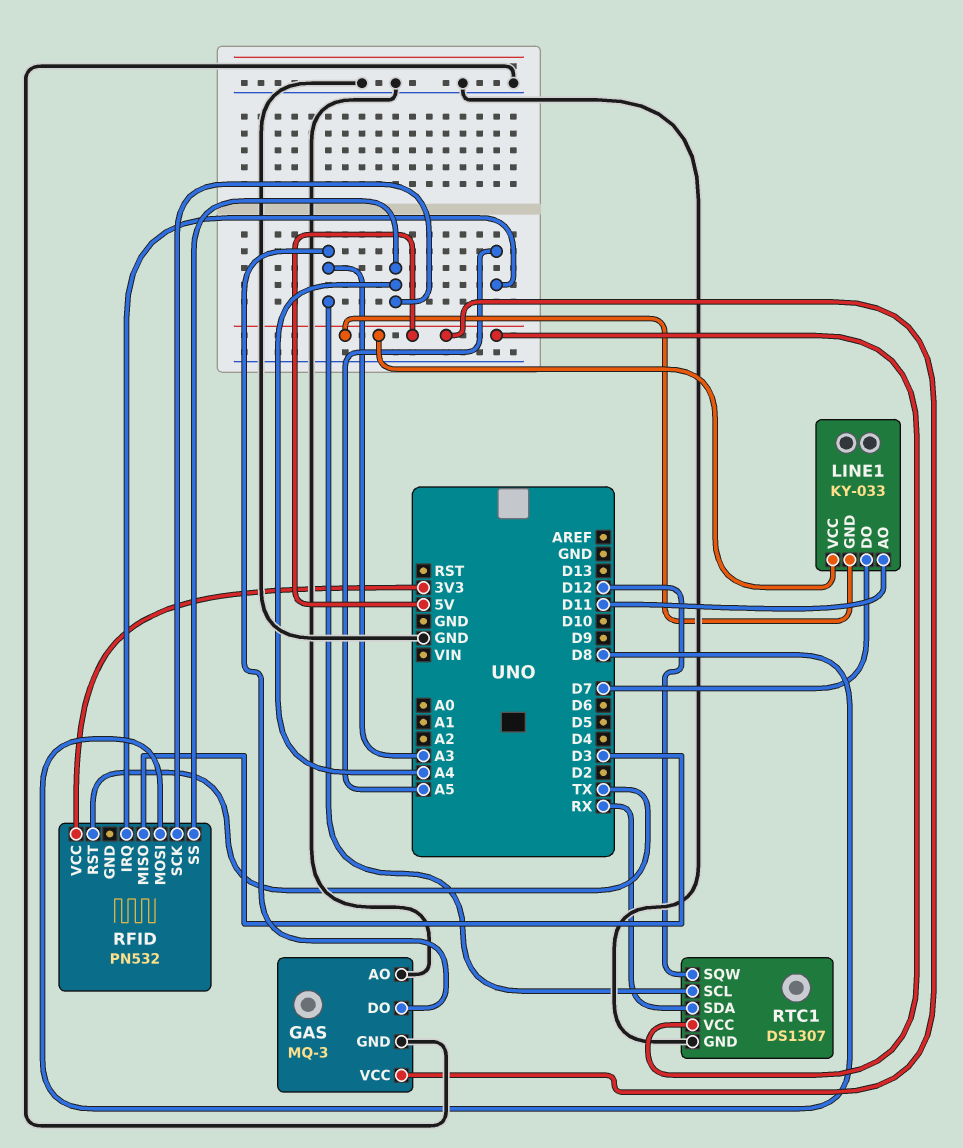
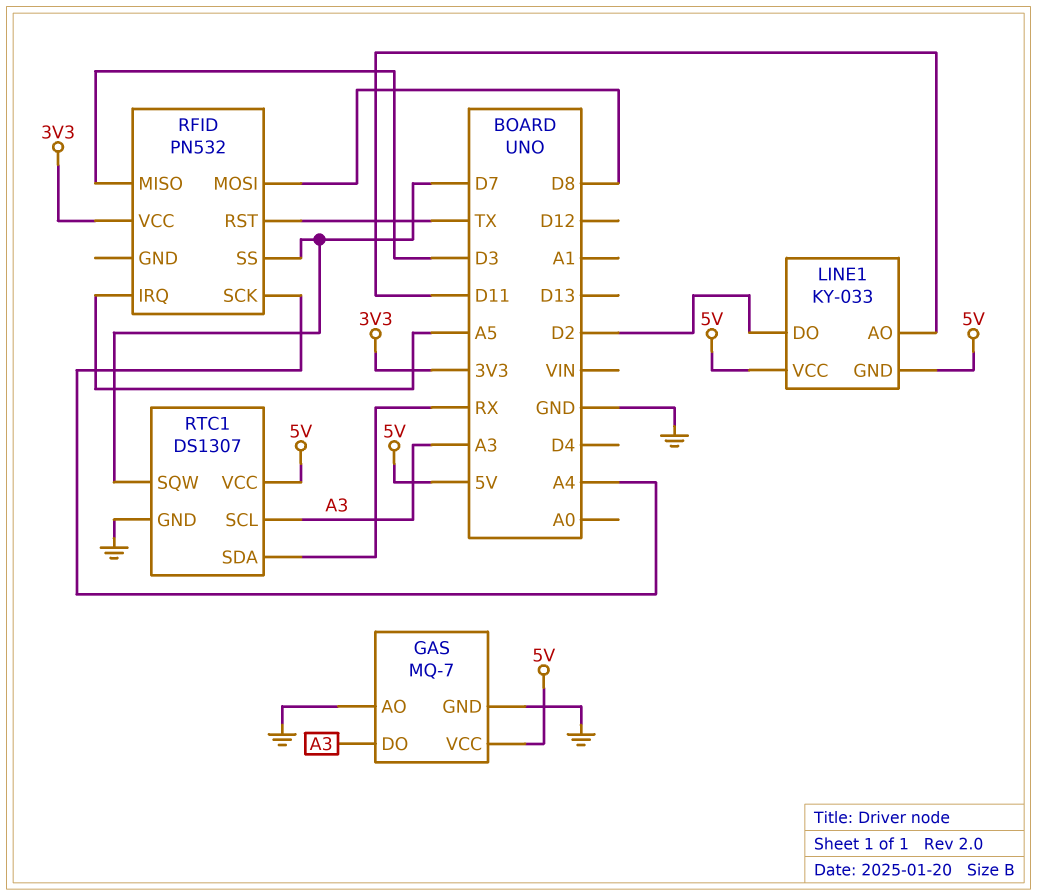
GAS: MQ-3 -> MQ-7
LINE1 pin DO: D7 -> D2
RFID pin SS: A4 -> D7
RTC1 pin SQW: D12 -> D7

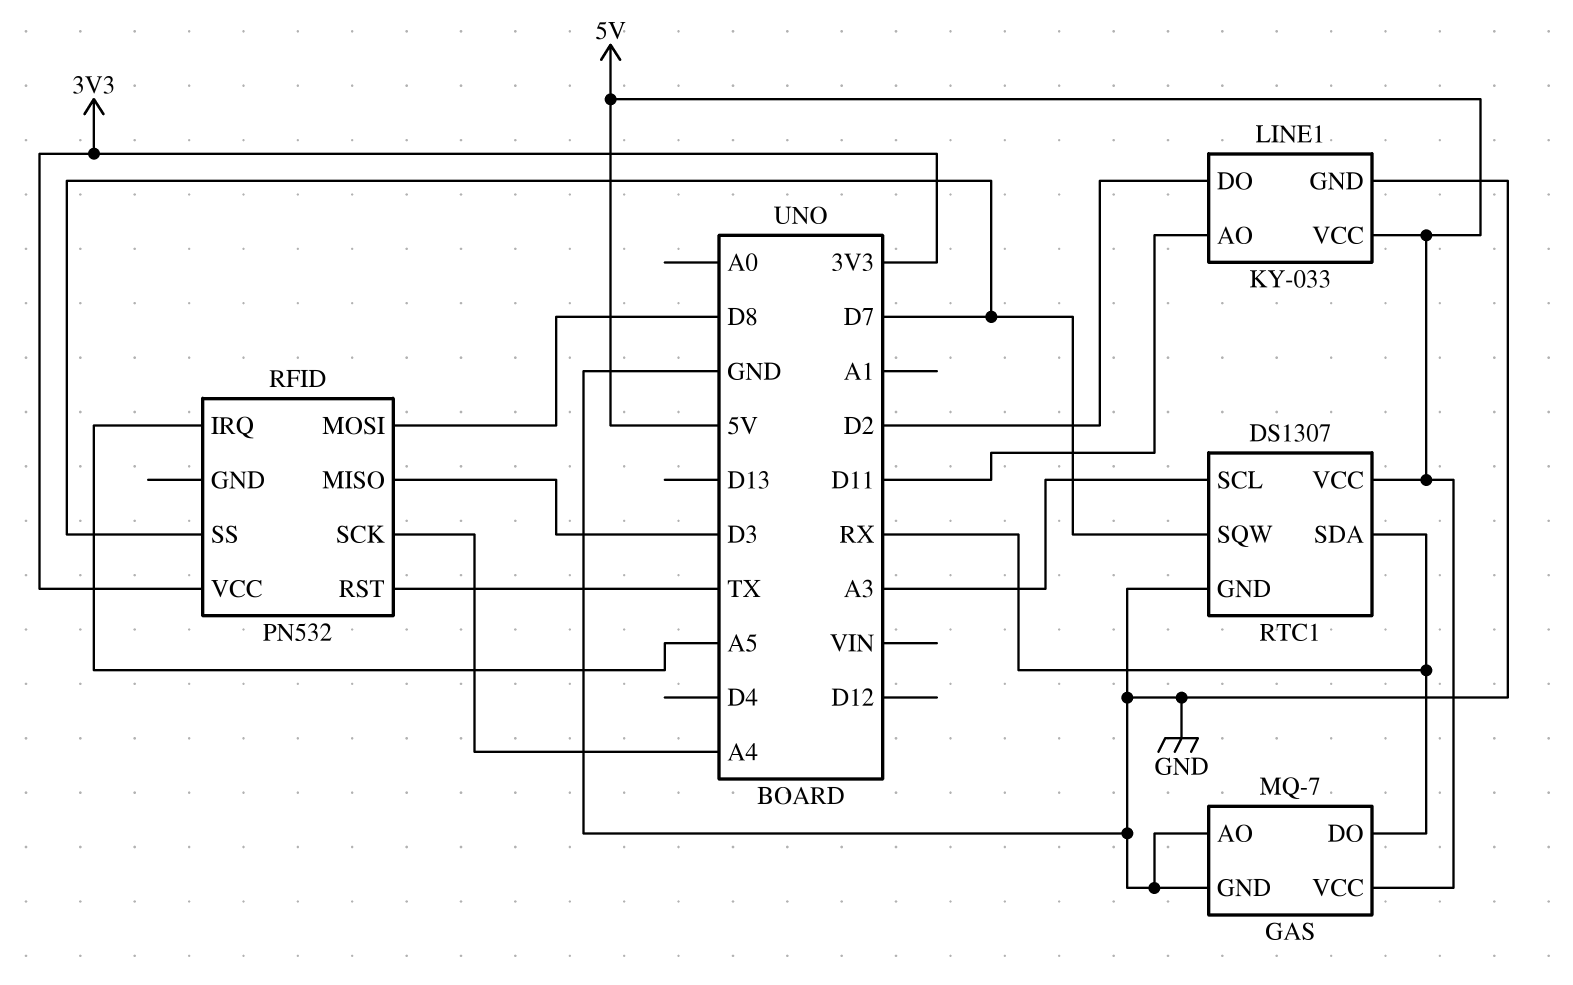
GAS pin DO: A3 -> RX
LINE1 pin GND: 5V -> GND

